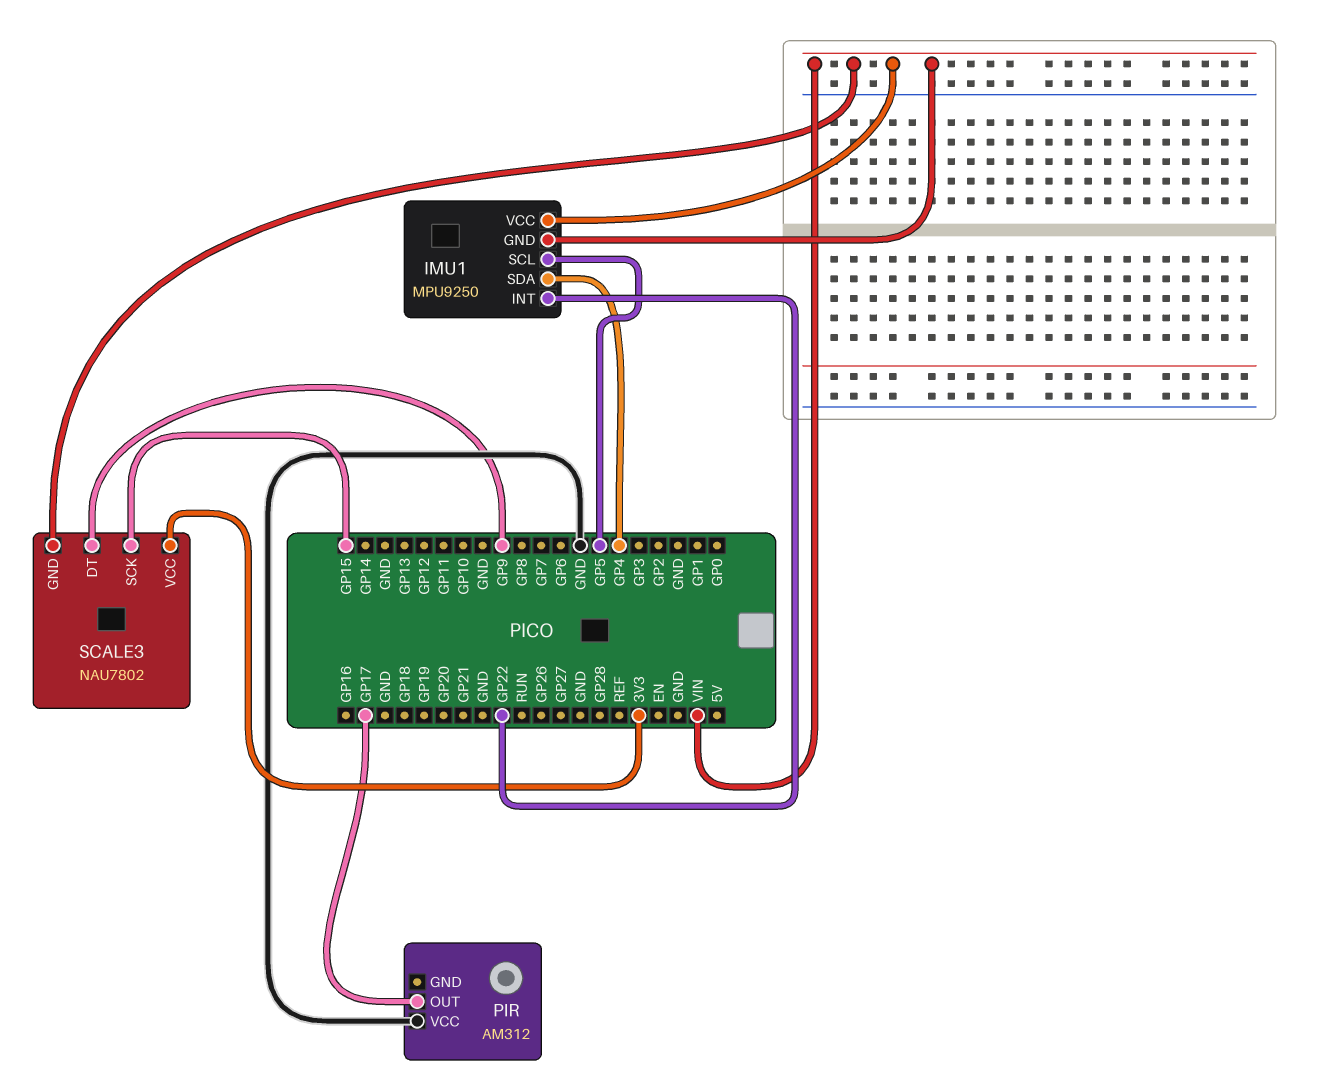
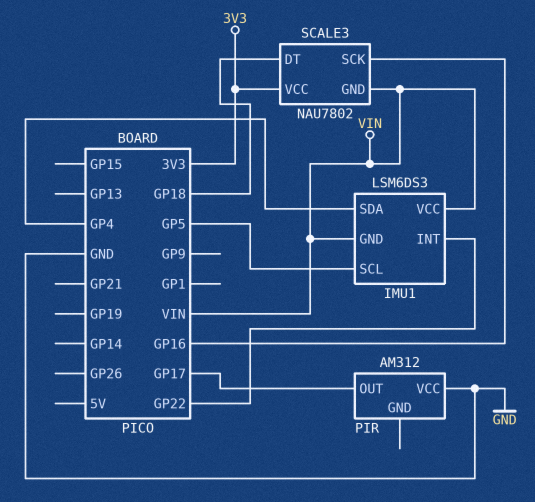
IMU1: MPU9250 -> LSM6DS3
SCALE3 pin DT: GP9 -> GP18
SCALE3 pin SCK: GP15 -> GP16

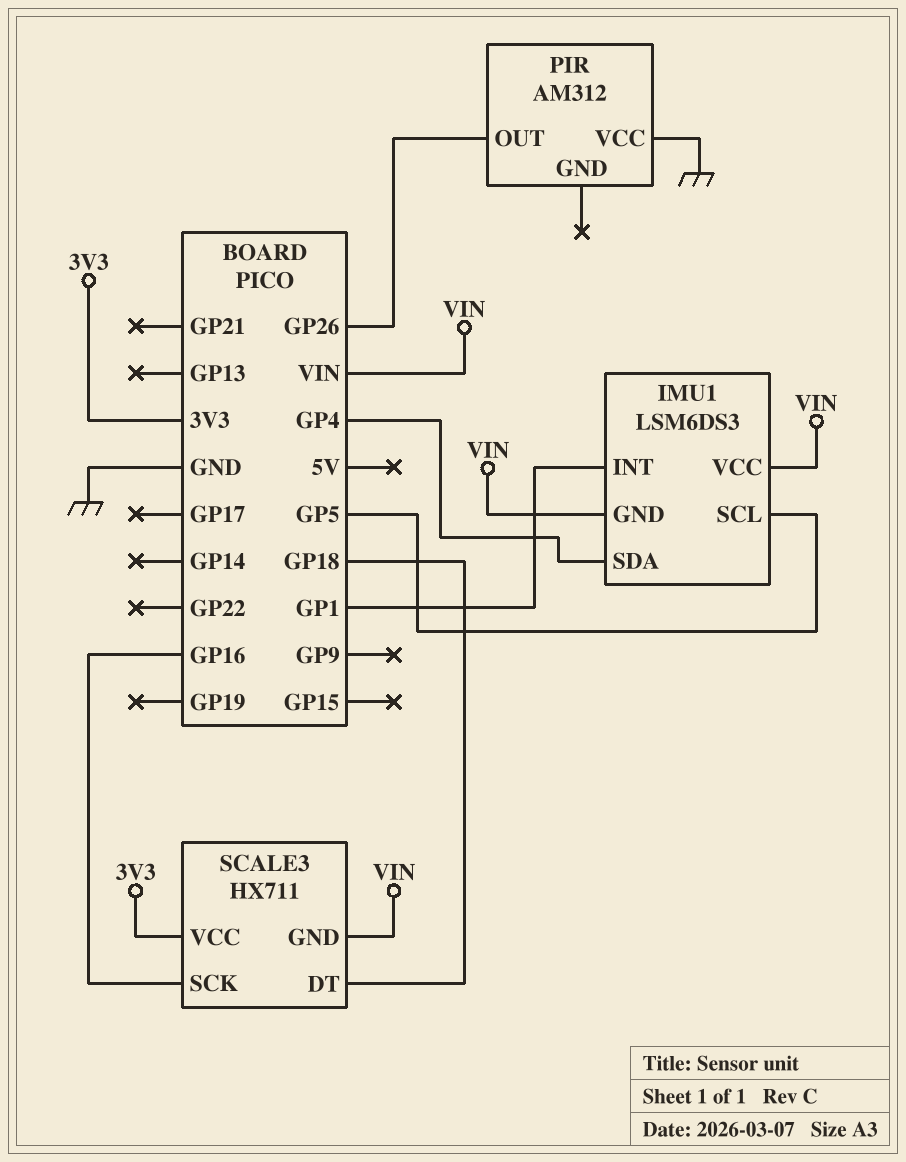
IMU1 pin INT: GP22 -> GP1
PIR pin OUT: GP17 -> GP26
SCALE3: NAU7802 -> HX711

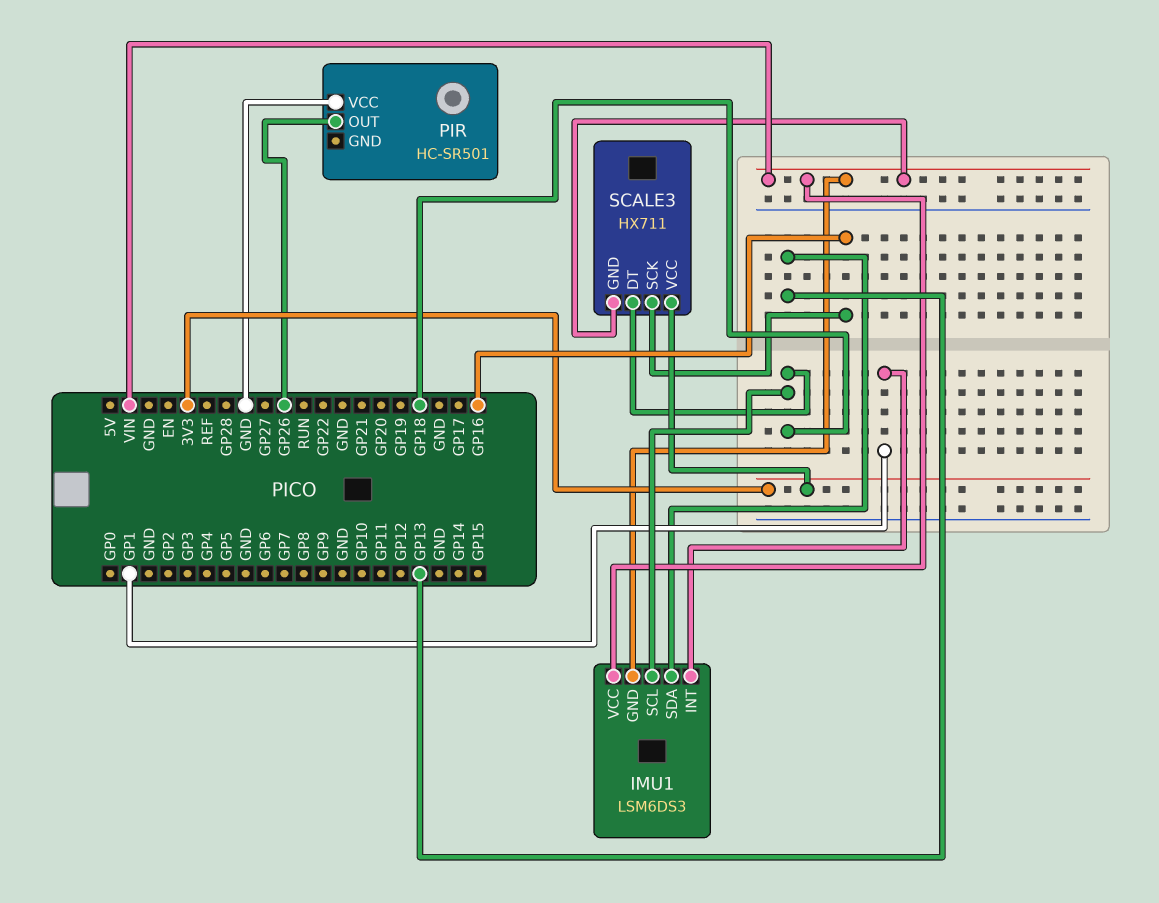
IMU1 pin SCL: GP5 -> GP18
IMU1 pin SDA: GP4 -> GP13
PIR: AM312 -> HC-SR501

